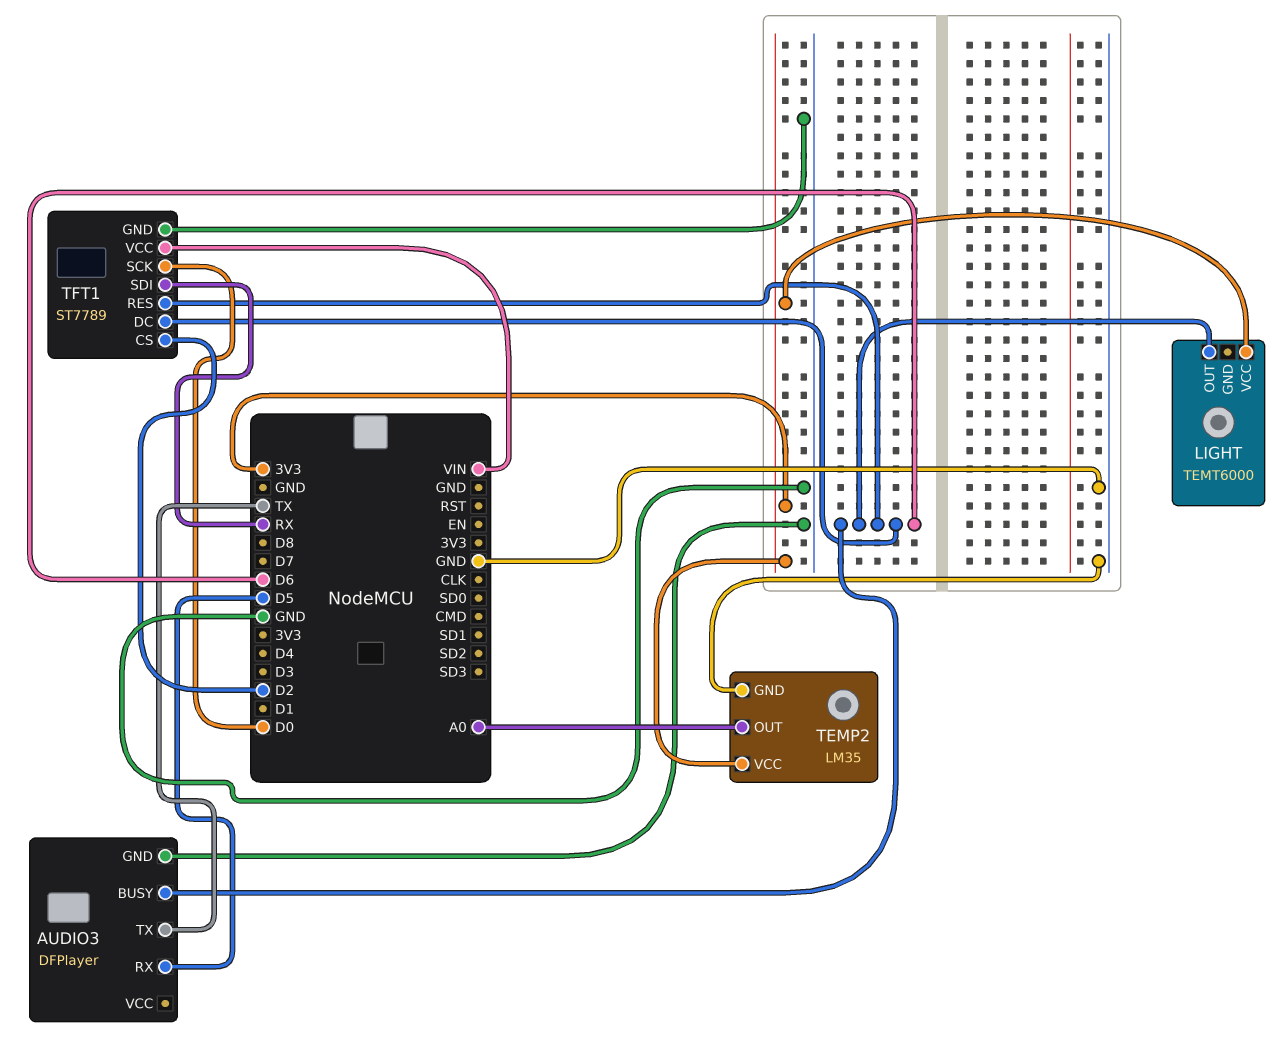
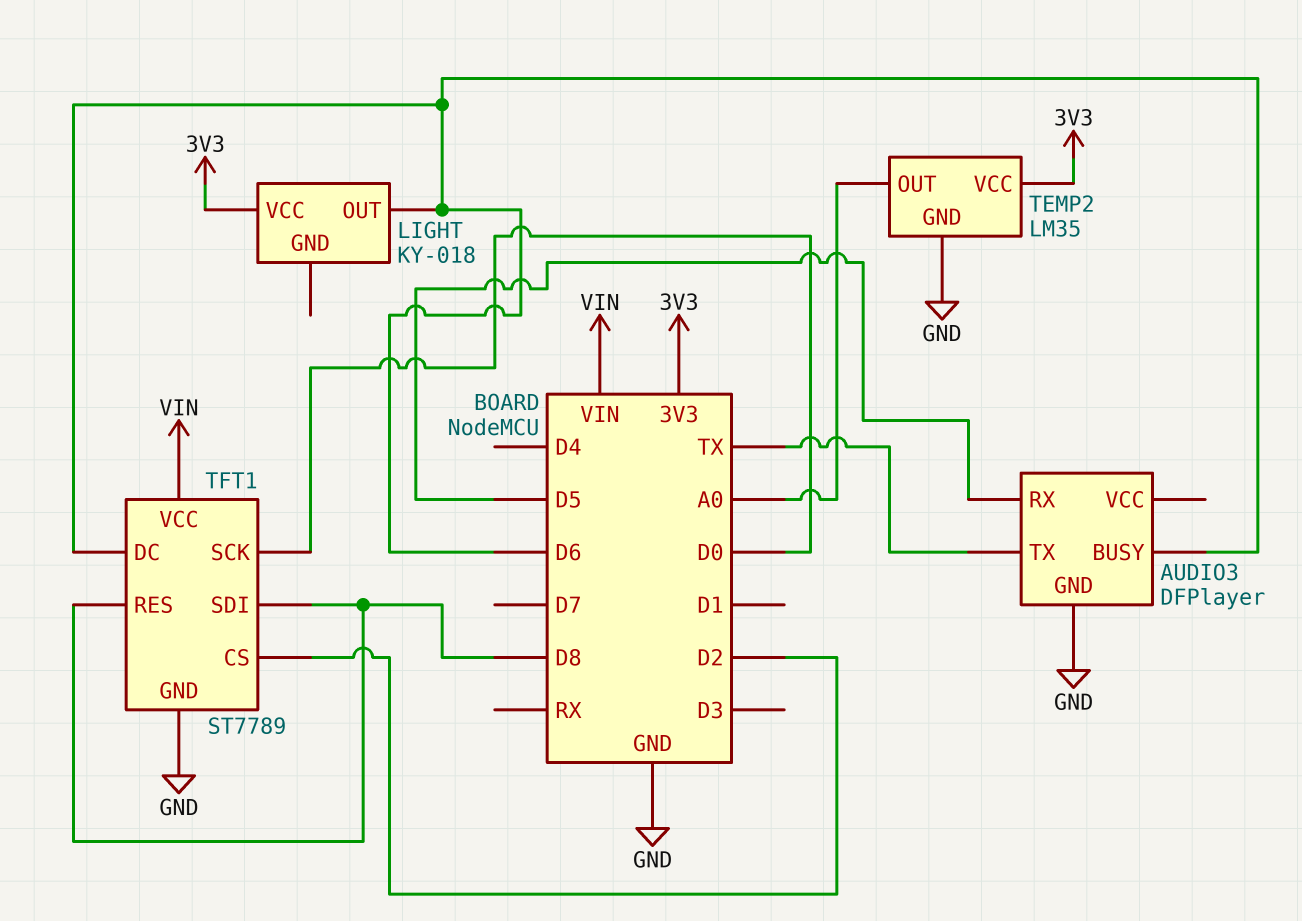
LIGHT: TEMT6000 -> KY-018
TFT1 pin RES: D6 -> D8
TFT1 pin SDI: RX -> D8

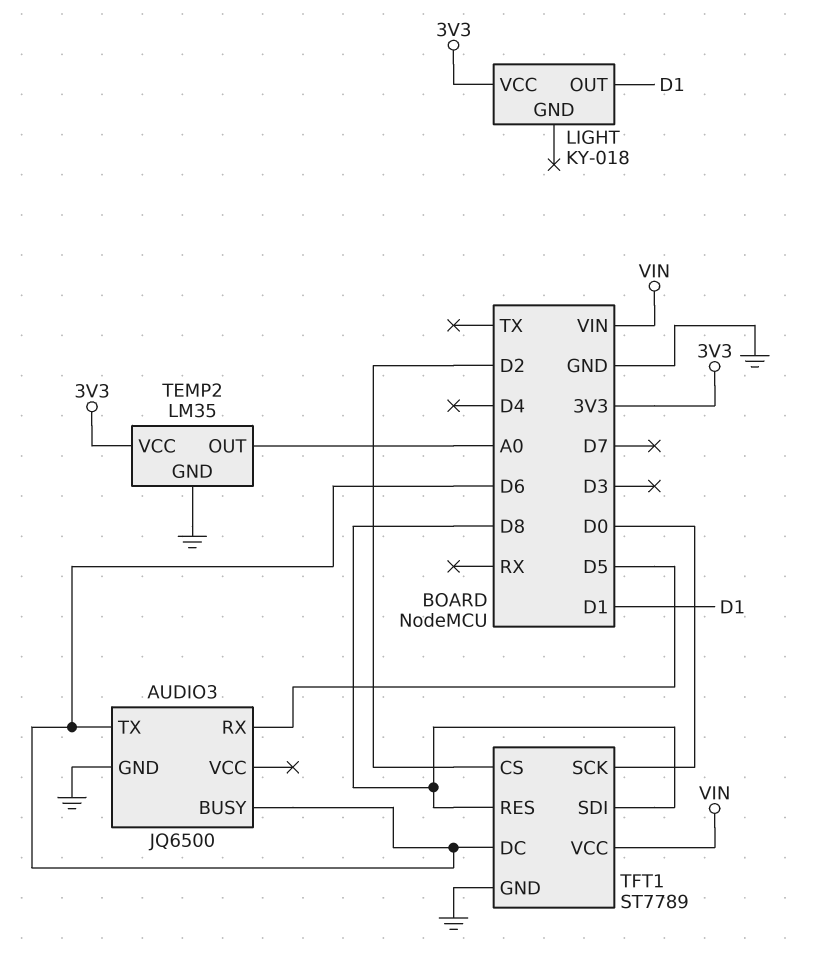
AUDIO3: DFPlayer -> JQ6500
AUDIO3 pin TX: TX -> D6
LIGHT pin OUT: D6 -> D1

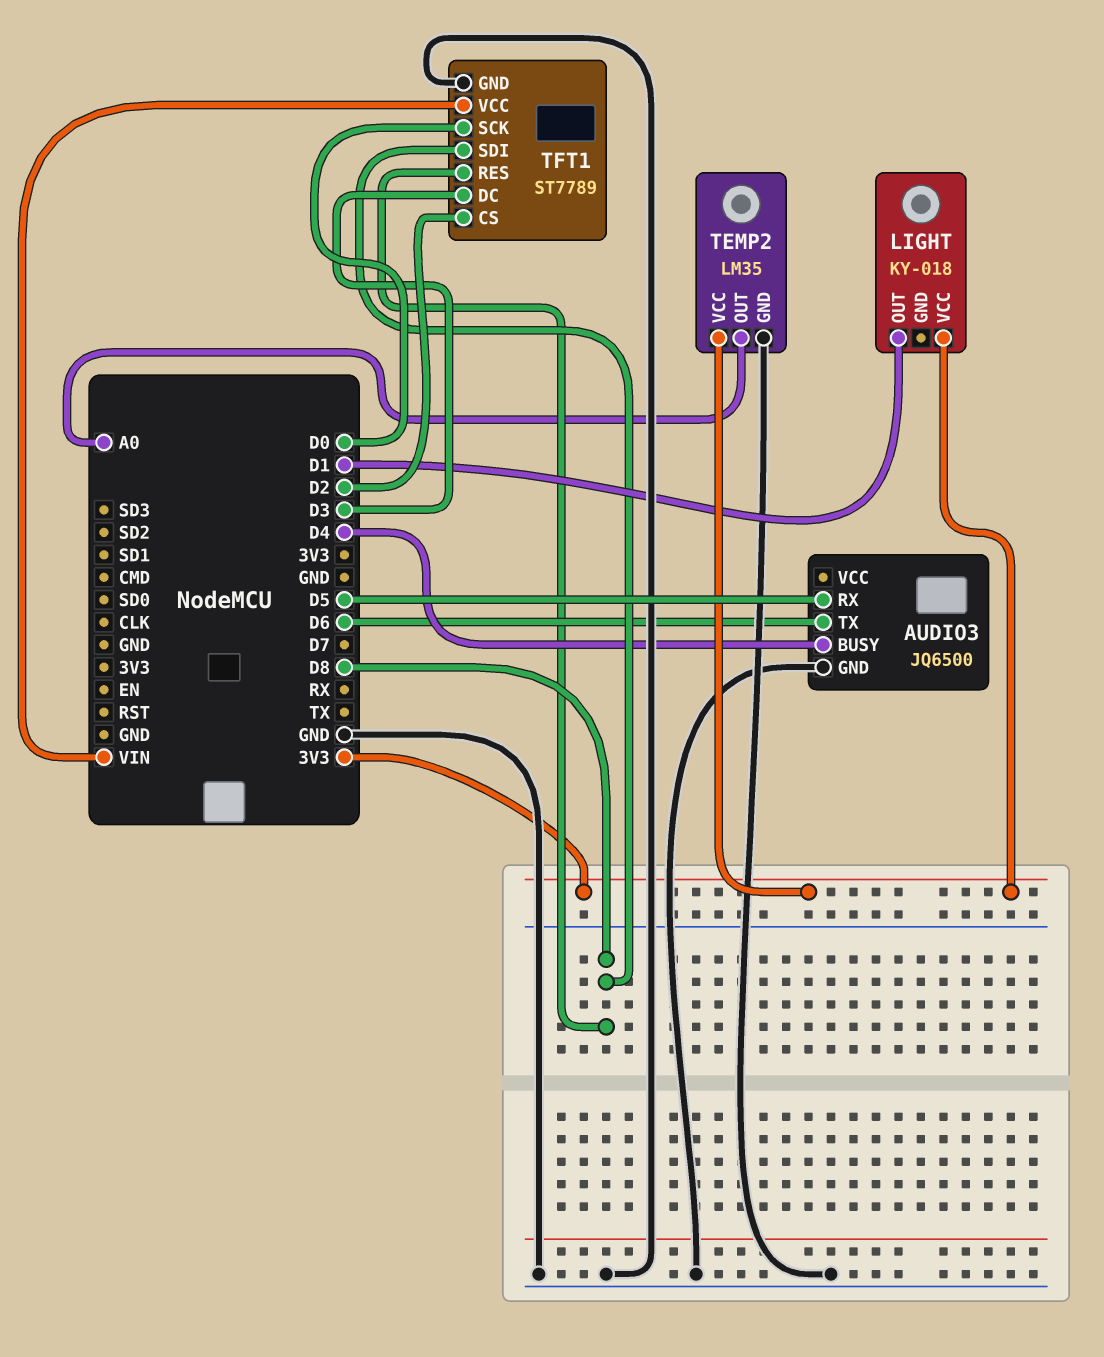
AUDIO3 pin BUSY: D6 -> D4
TFT1 pin DC: D6 -> D3

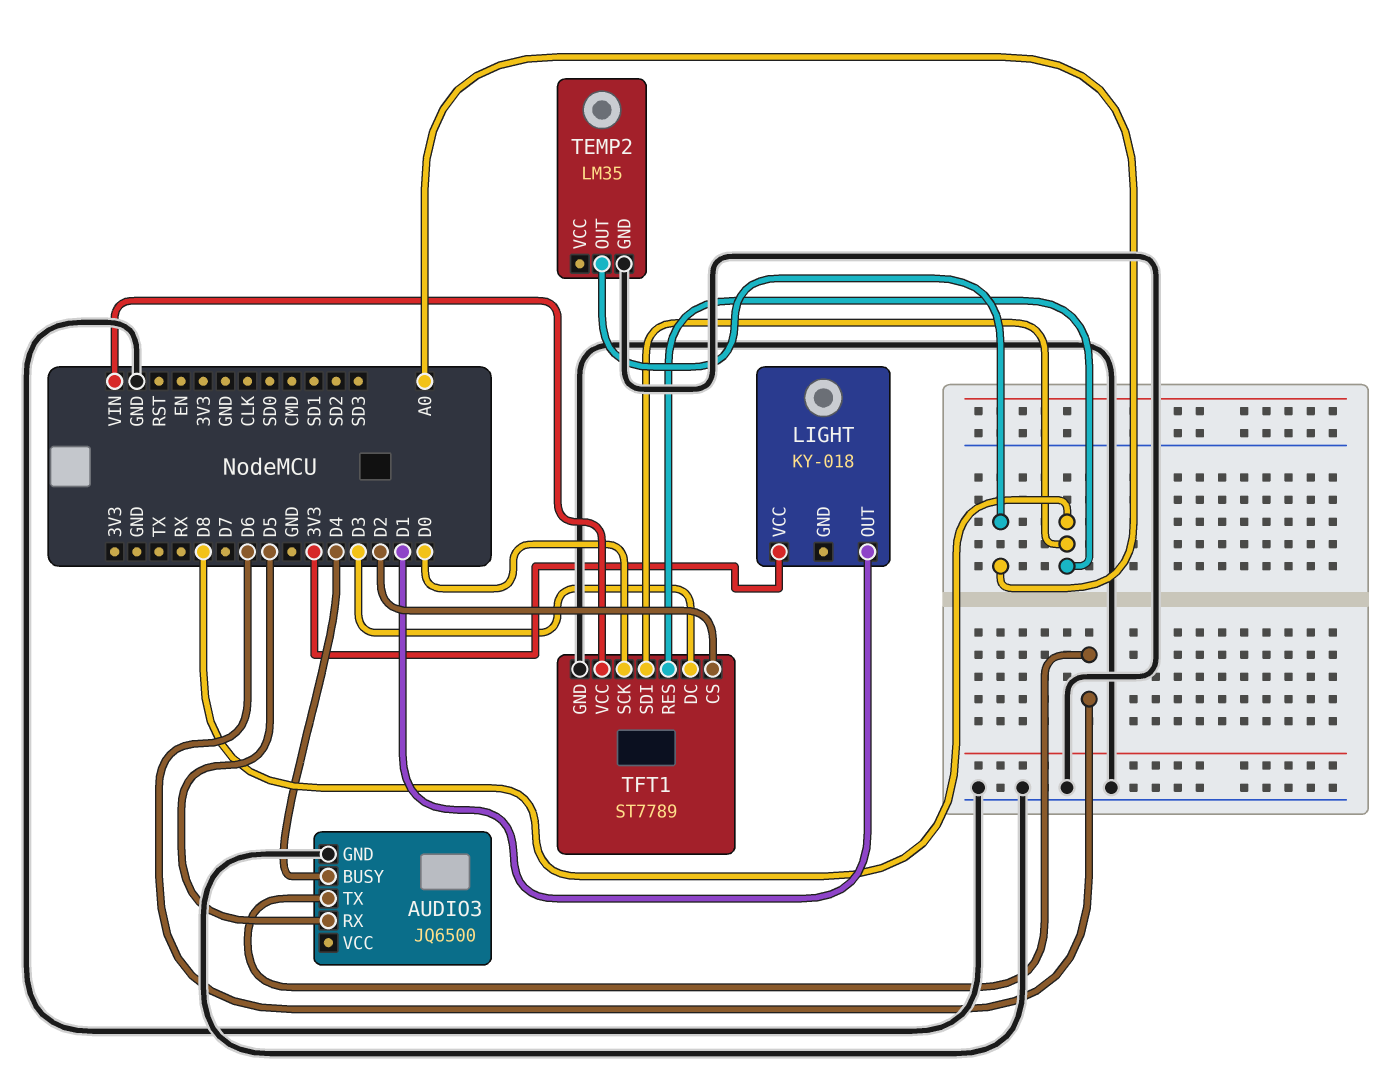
TEMP2 pin VCC: 3V3 -> none

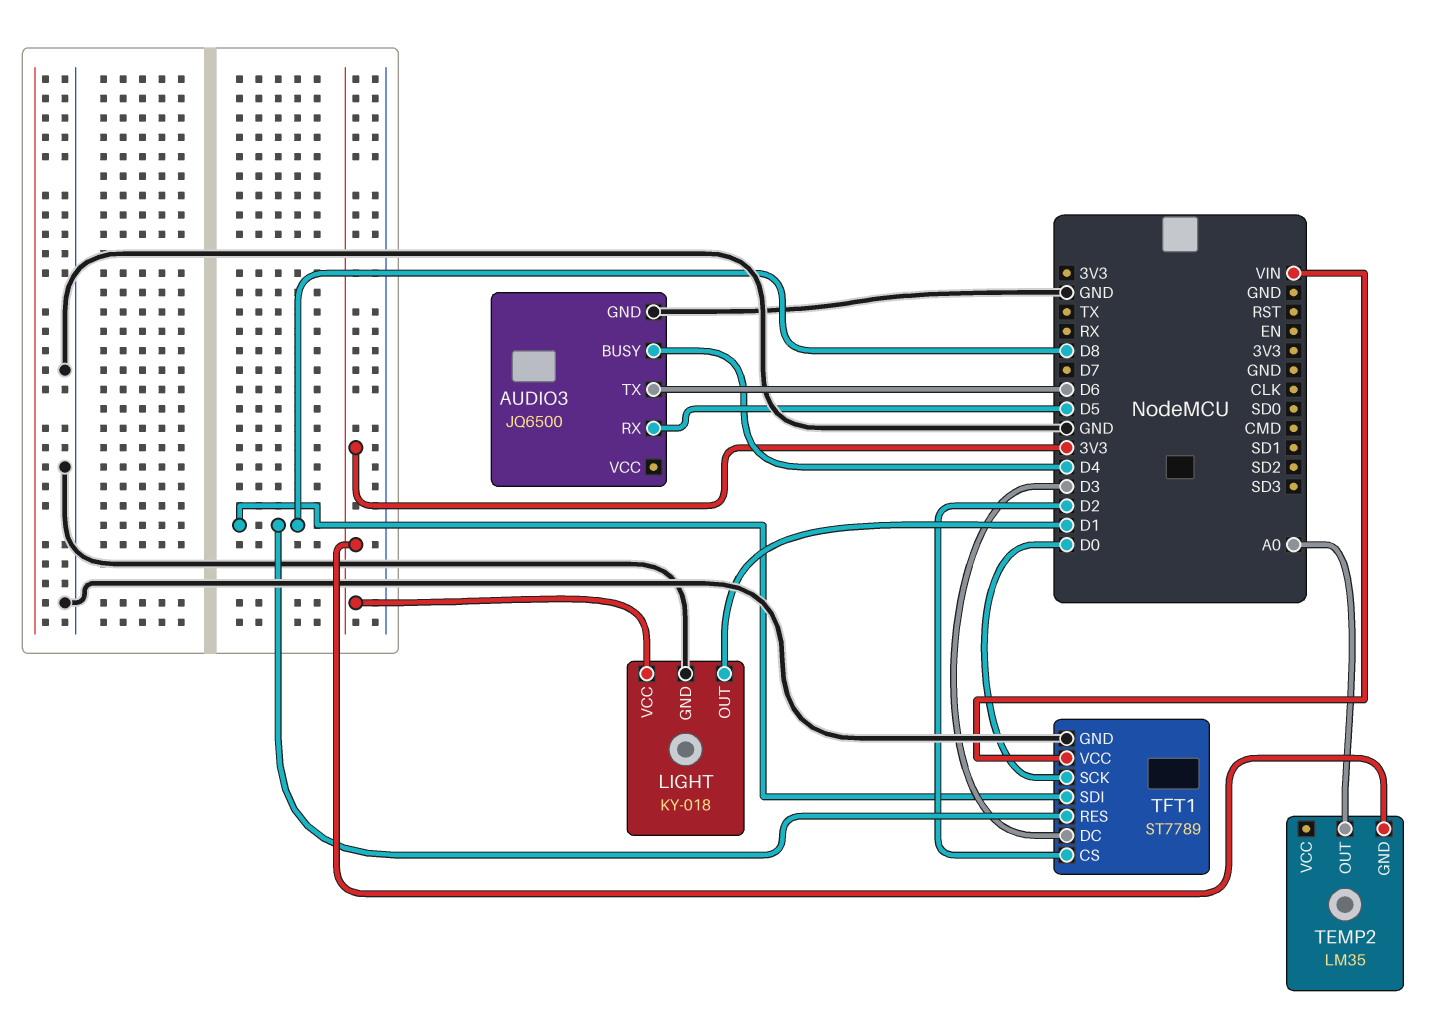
LIGHT pin GND: none -> GND
TEMP2 pin GND: GND -> 3V3

